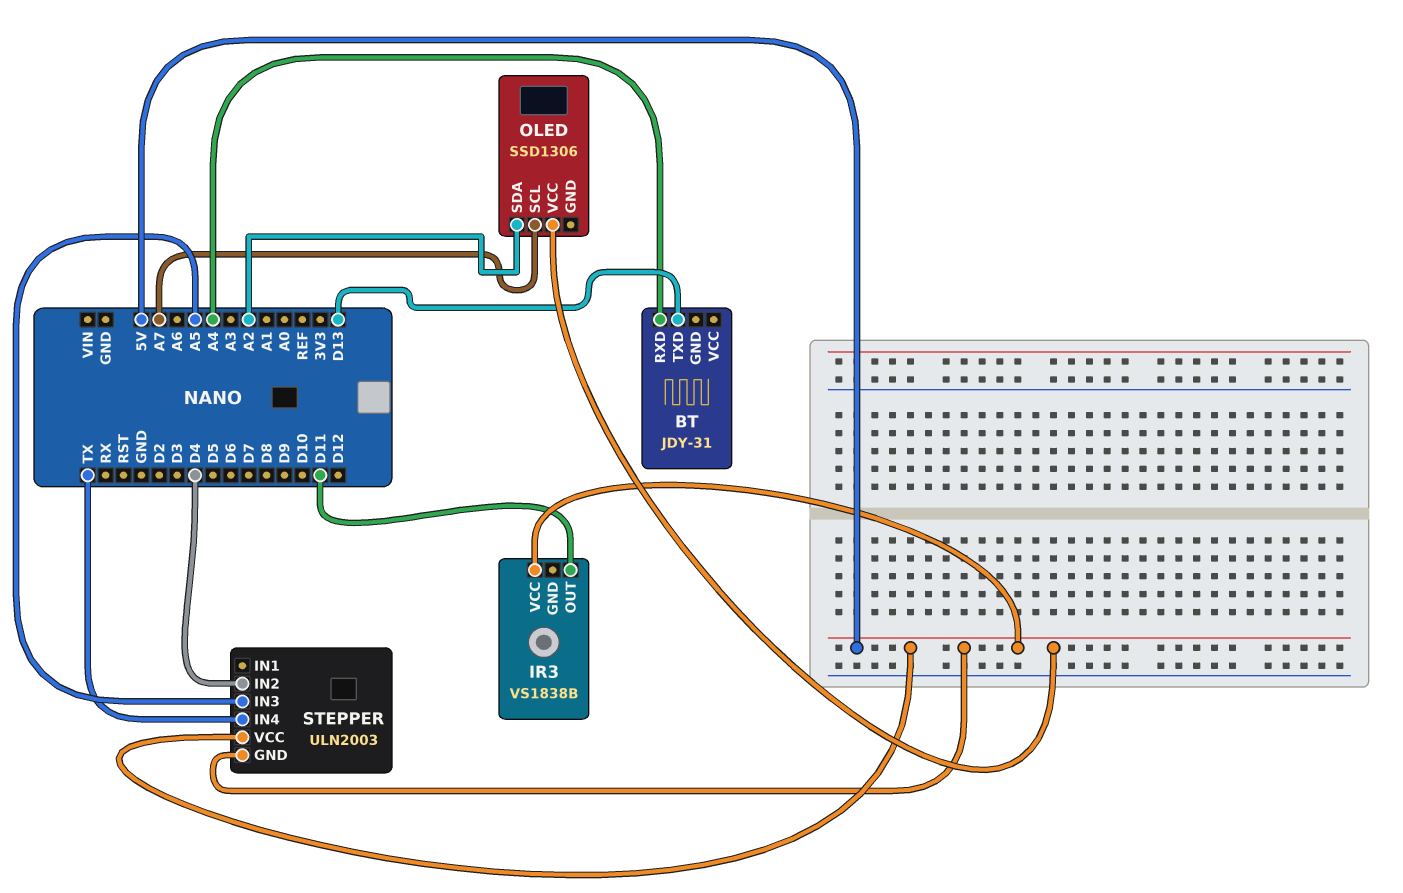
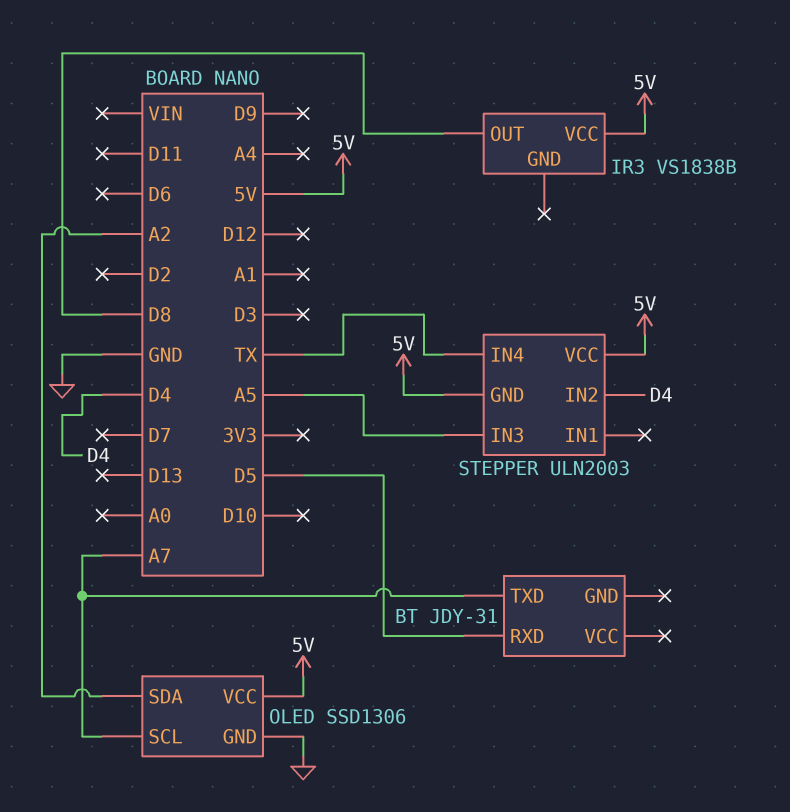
BT pin RXD: A4 -> D5
BT pin TXD: D13 -> A7
IR3 pin OUT: D11 -> D8
OLED pin GND: none -> GND

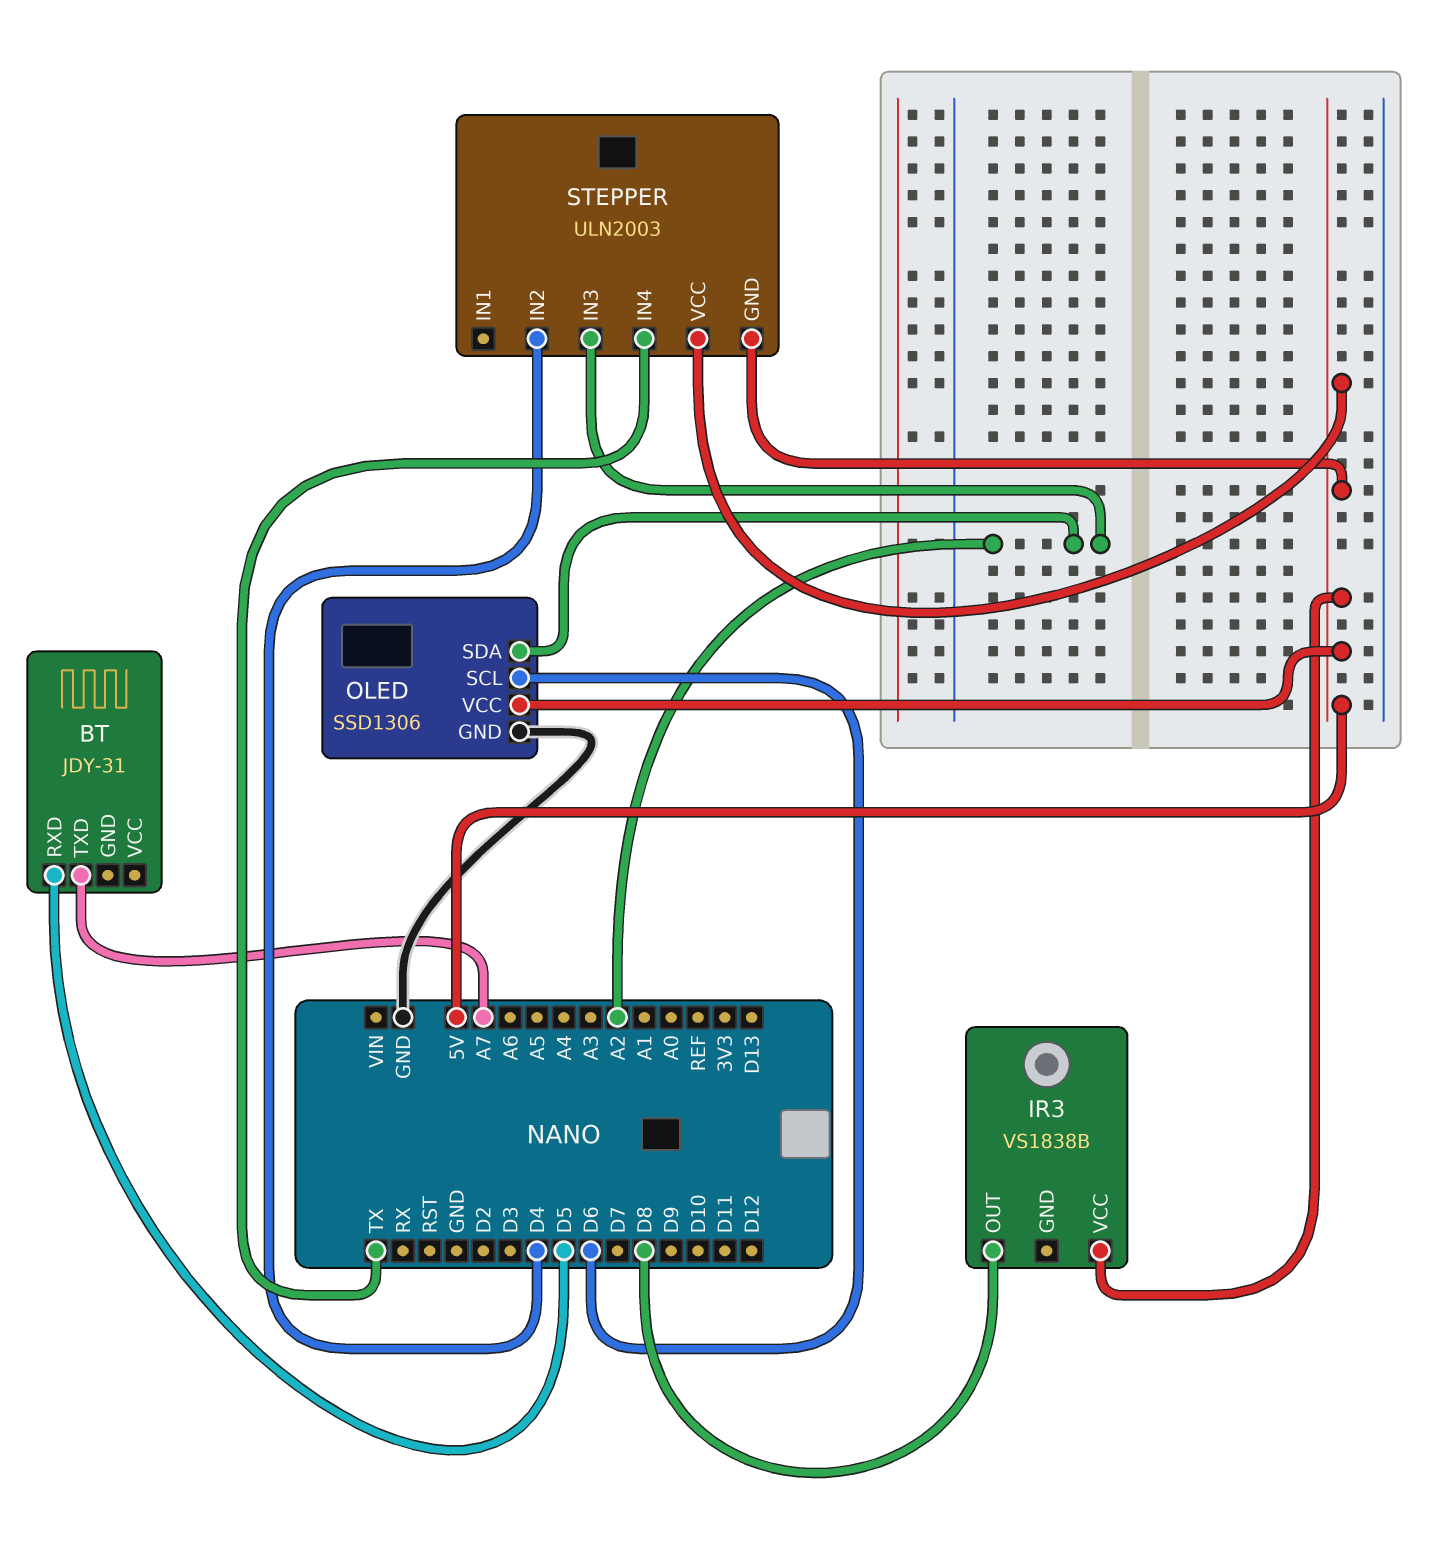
OLED pin SCL: A7 -> D6
STEPPER pin IN3: A5 -> A2

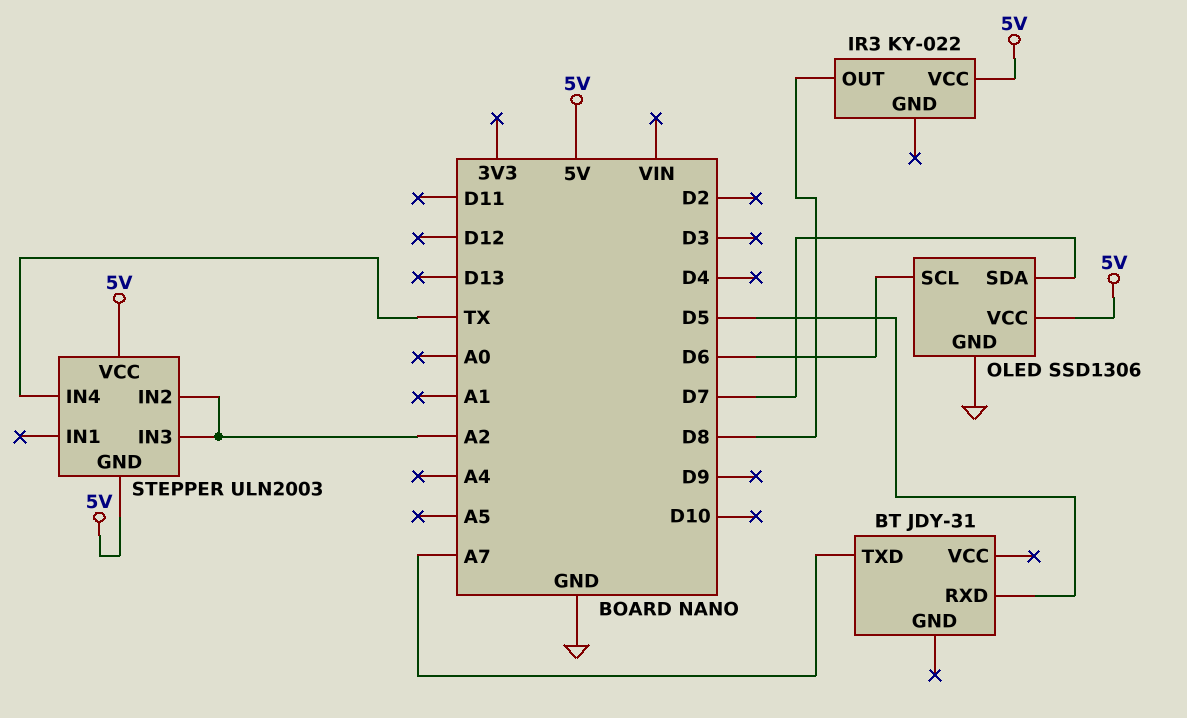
IR3: VS1838B -> KY-022
OLED pin SDA: A2 -> D7
STEPPER pin IN2: D4 -> A2

